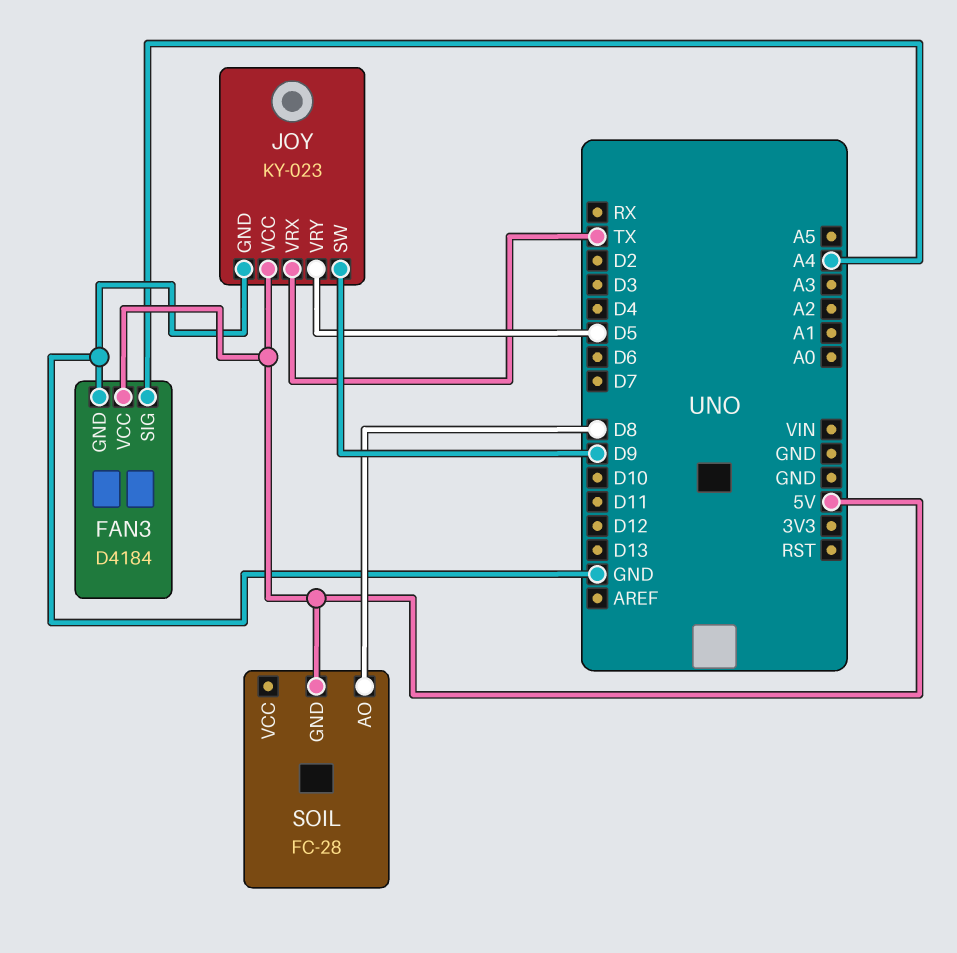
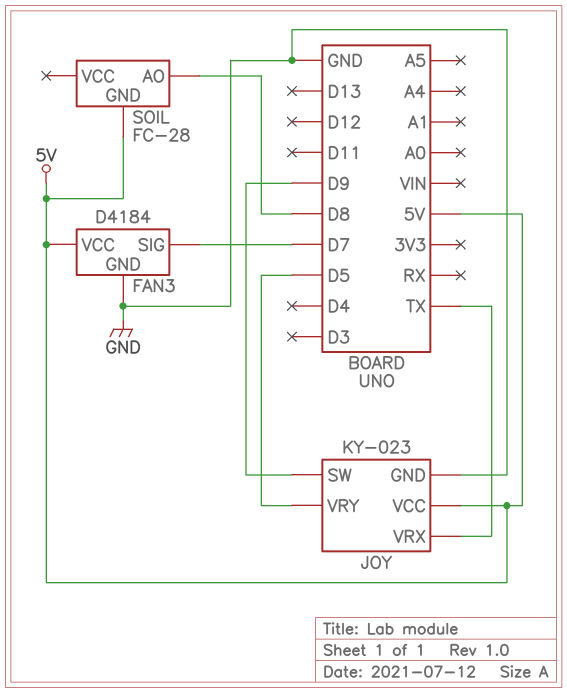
FAN3 pin SIG: A4 -> D7

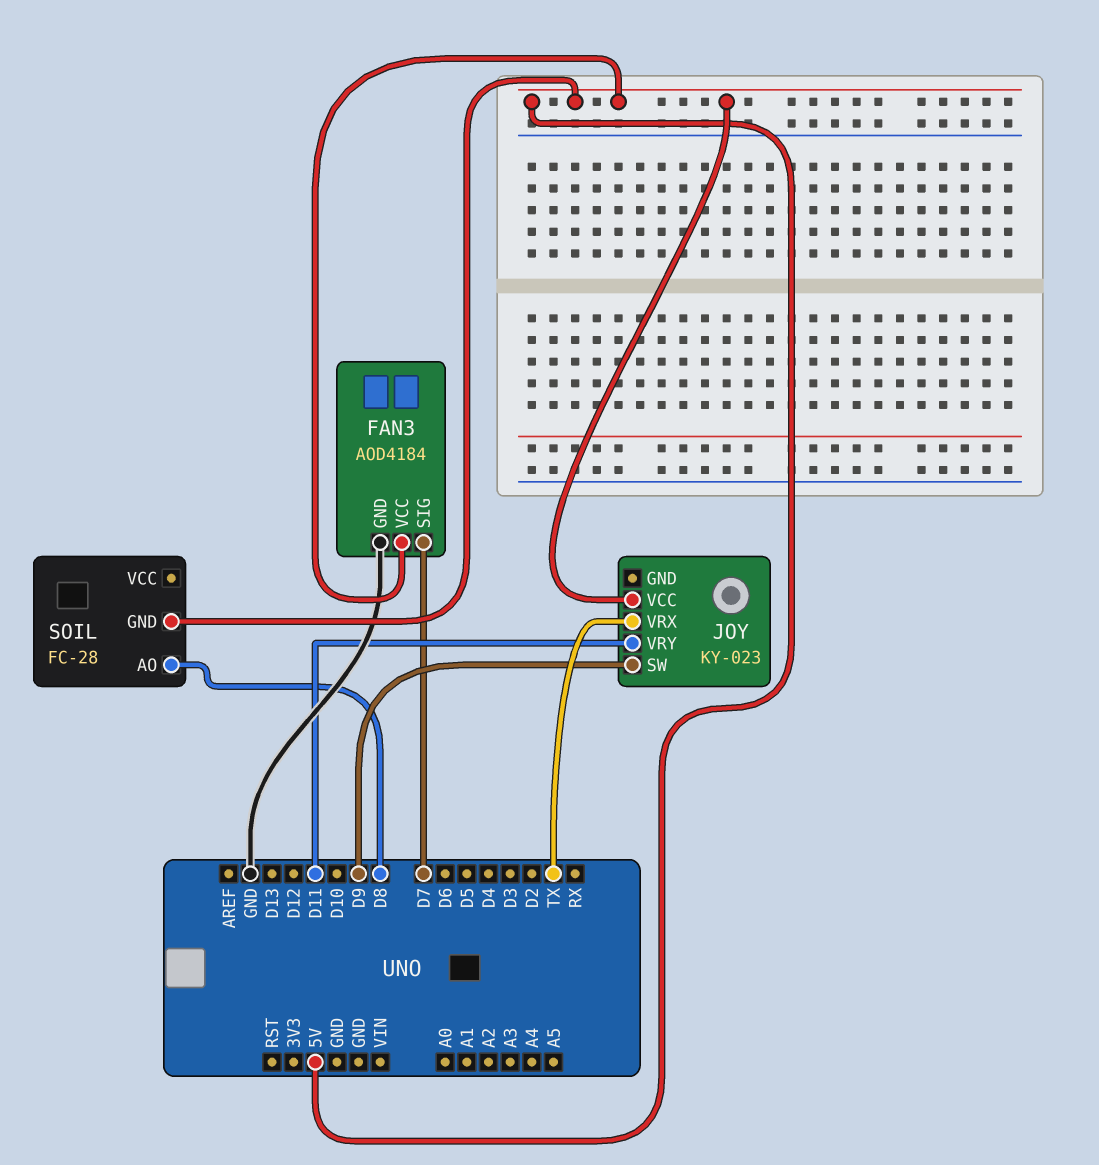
FAN3: D4184 -> AOD4184
JOY pin GND: GND -> none
JOY pin VRY: D5 -> D11

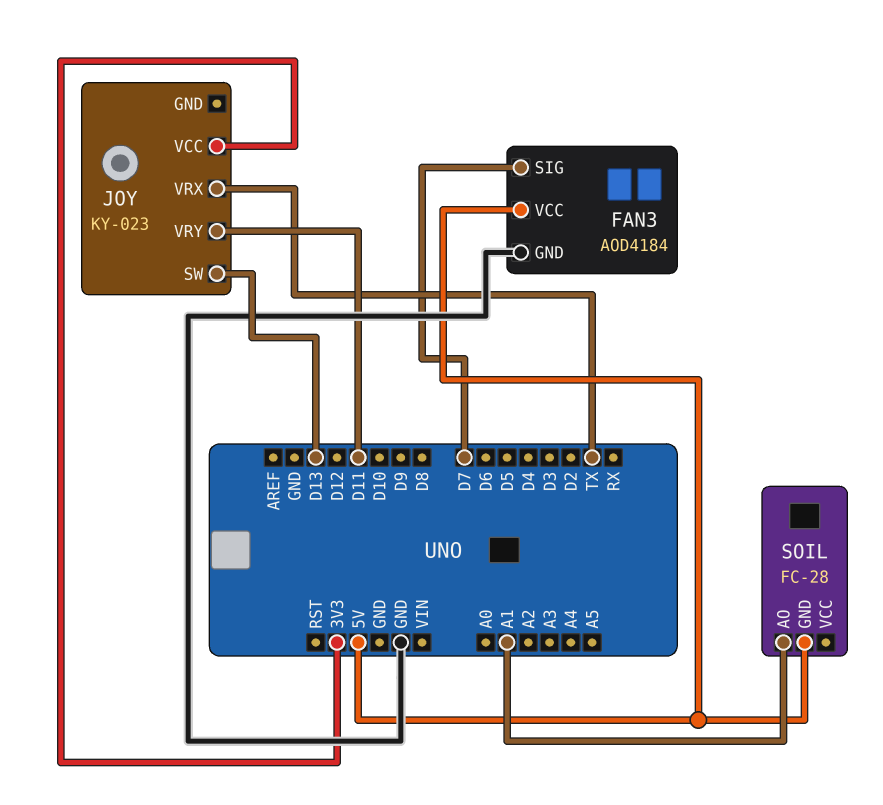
JOY pin SW: D9 -> D13
JOY pin VCC: 5V -> 3V3
SOIL pin AO: D8 -> A1

